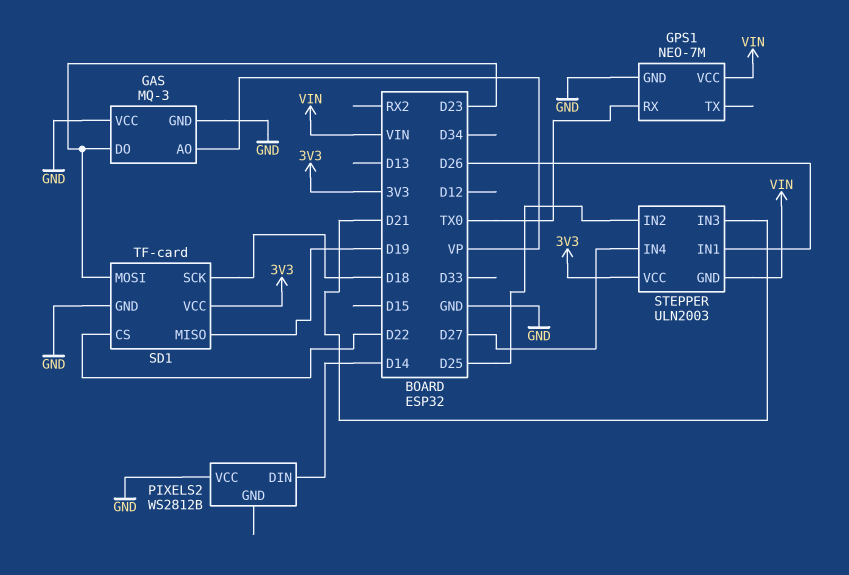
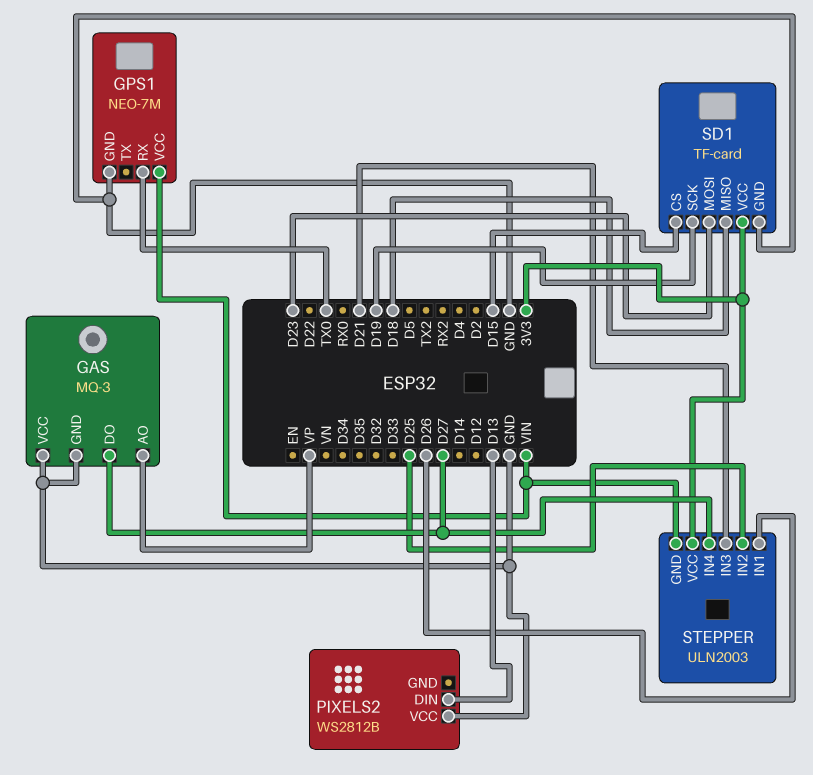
GAS pin DO: D23 -> D27
PIXELS2 pin DIN: D14 -> D13
SD1 pin CS: D22 -> D15
SD1 pin MISO: D19 -> D18
SD1 pin SCK: D18 -> D19

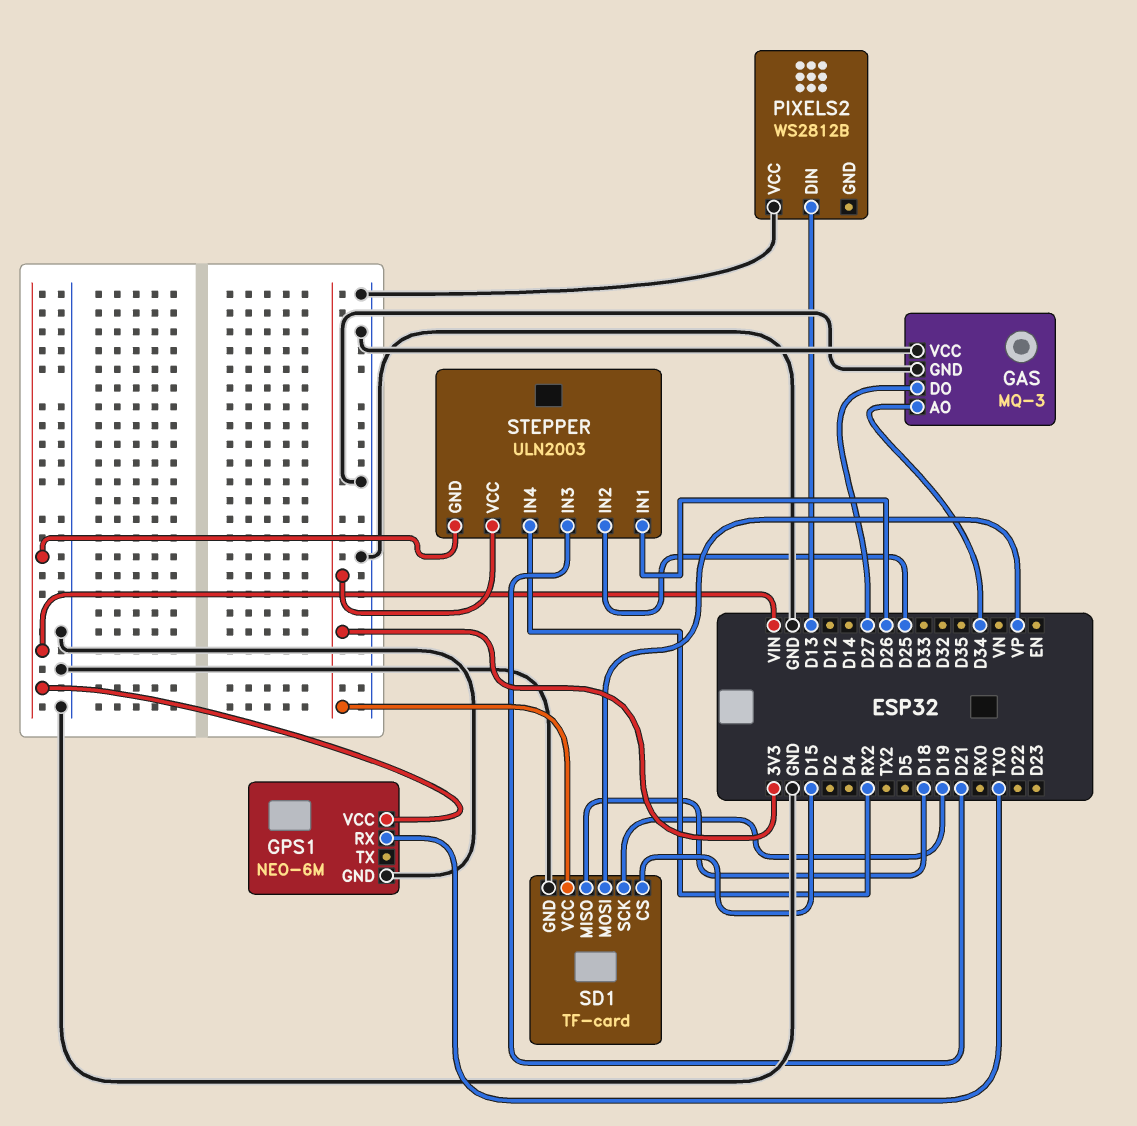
GAS pin AO: VP -> D34
GPS1: NEO-7M -> NEO-6M
SD1 pin MOSI: D23 -> VP
STEPPER pin IN4: D27 -> RX2

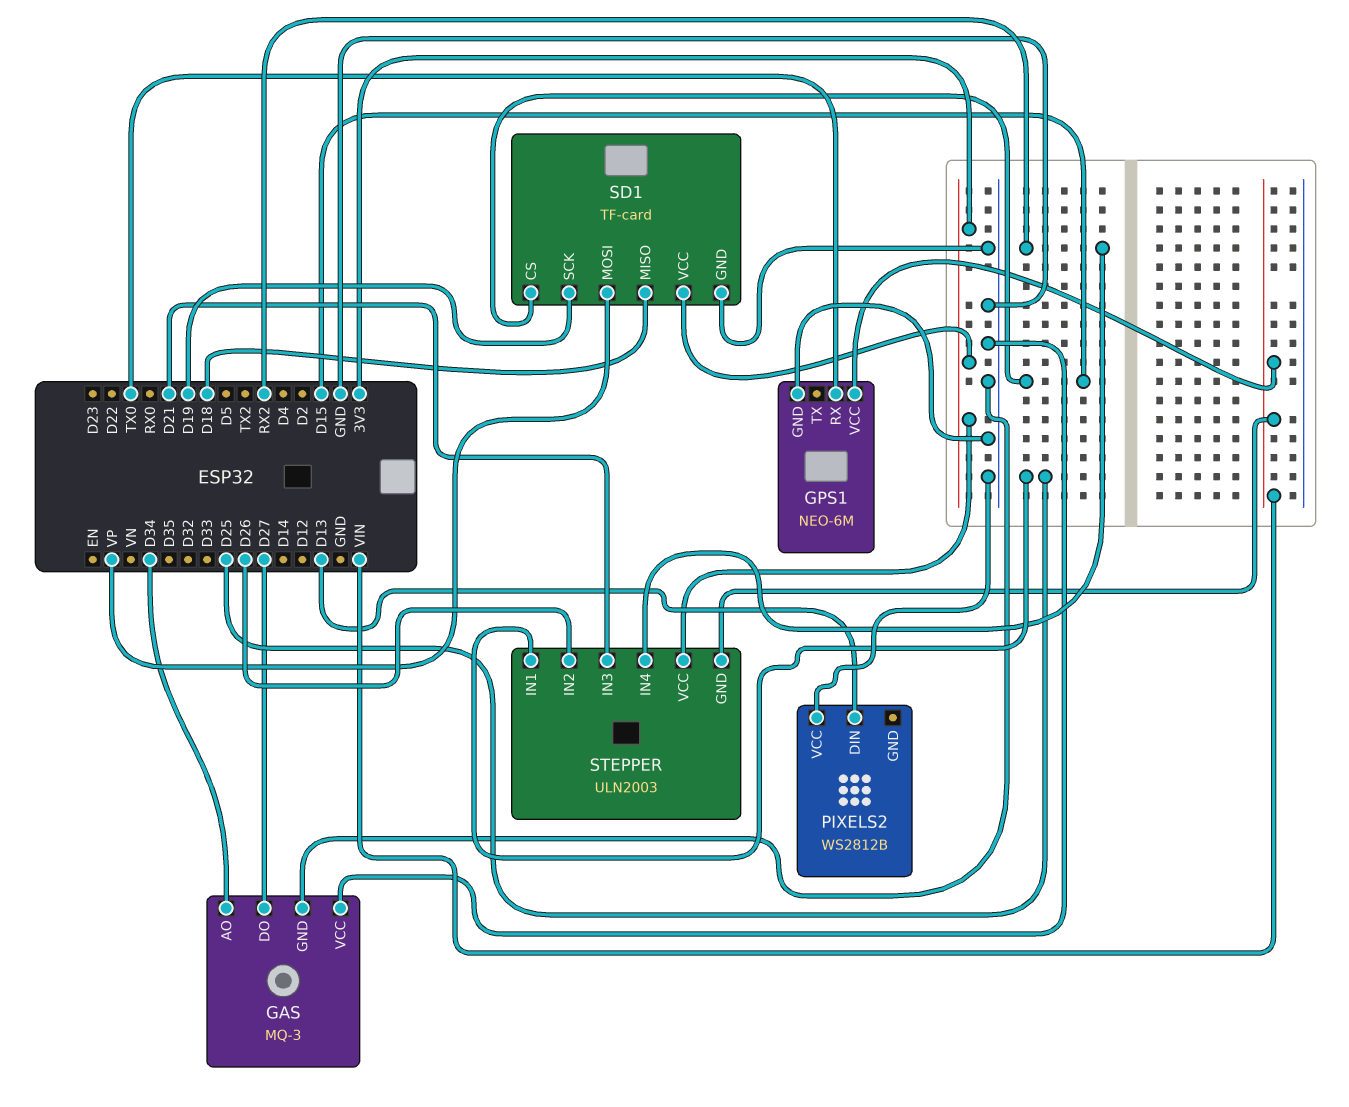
STEPPER pin IN1: D26 -> D25
STEPPER pin IN2: D25 -> D26

